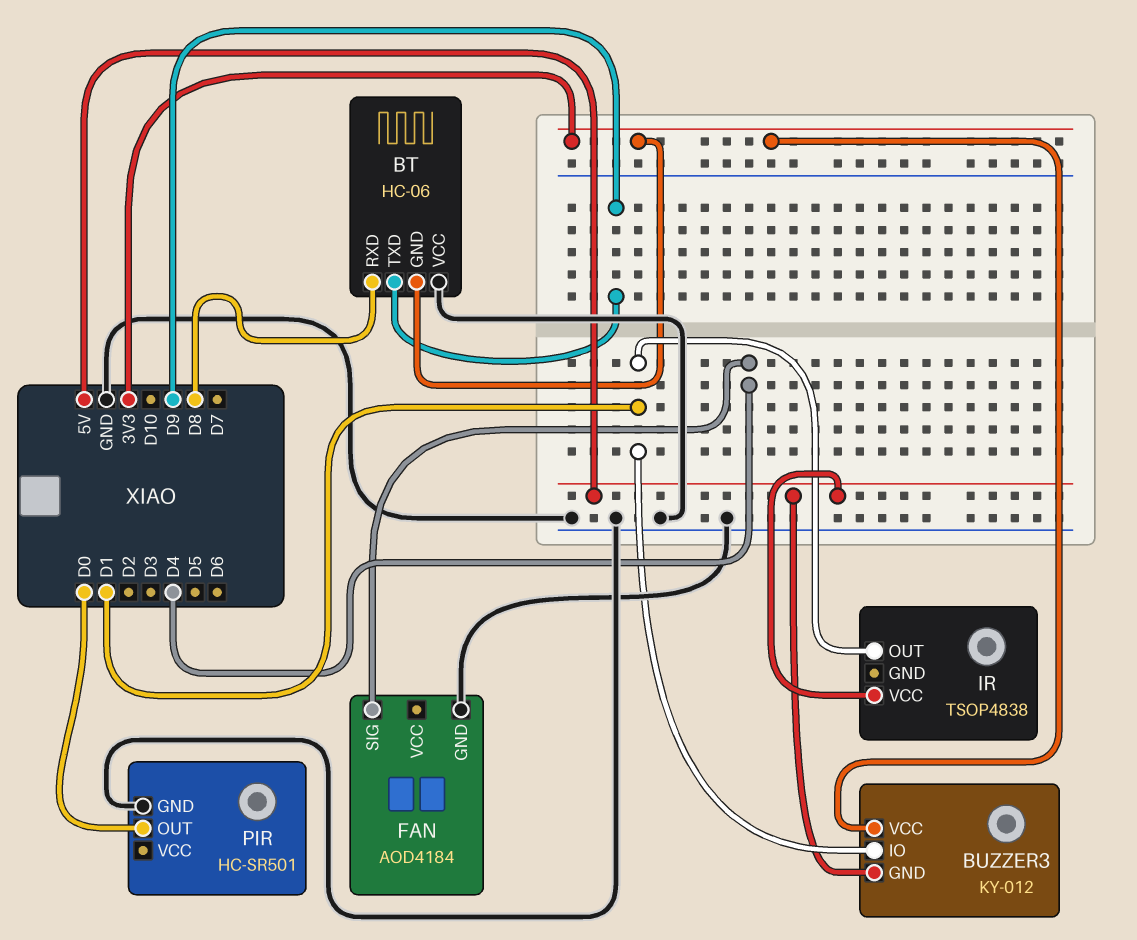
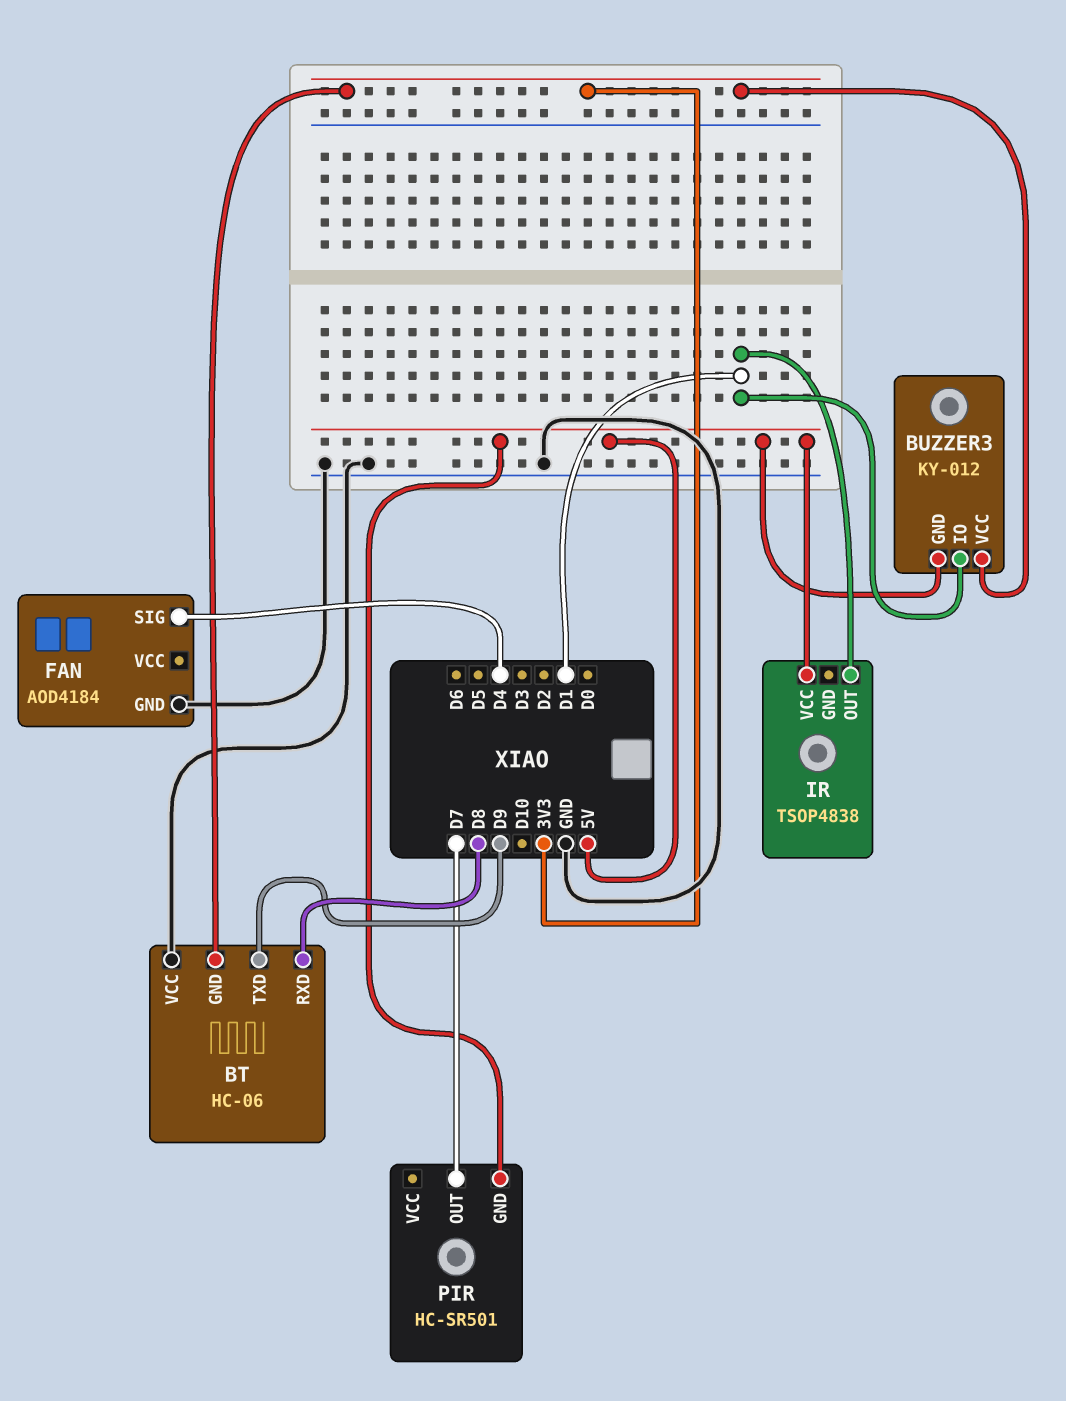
PIR pin GND: GND -> 5V
PIR pin OUT: D0 -> D7

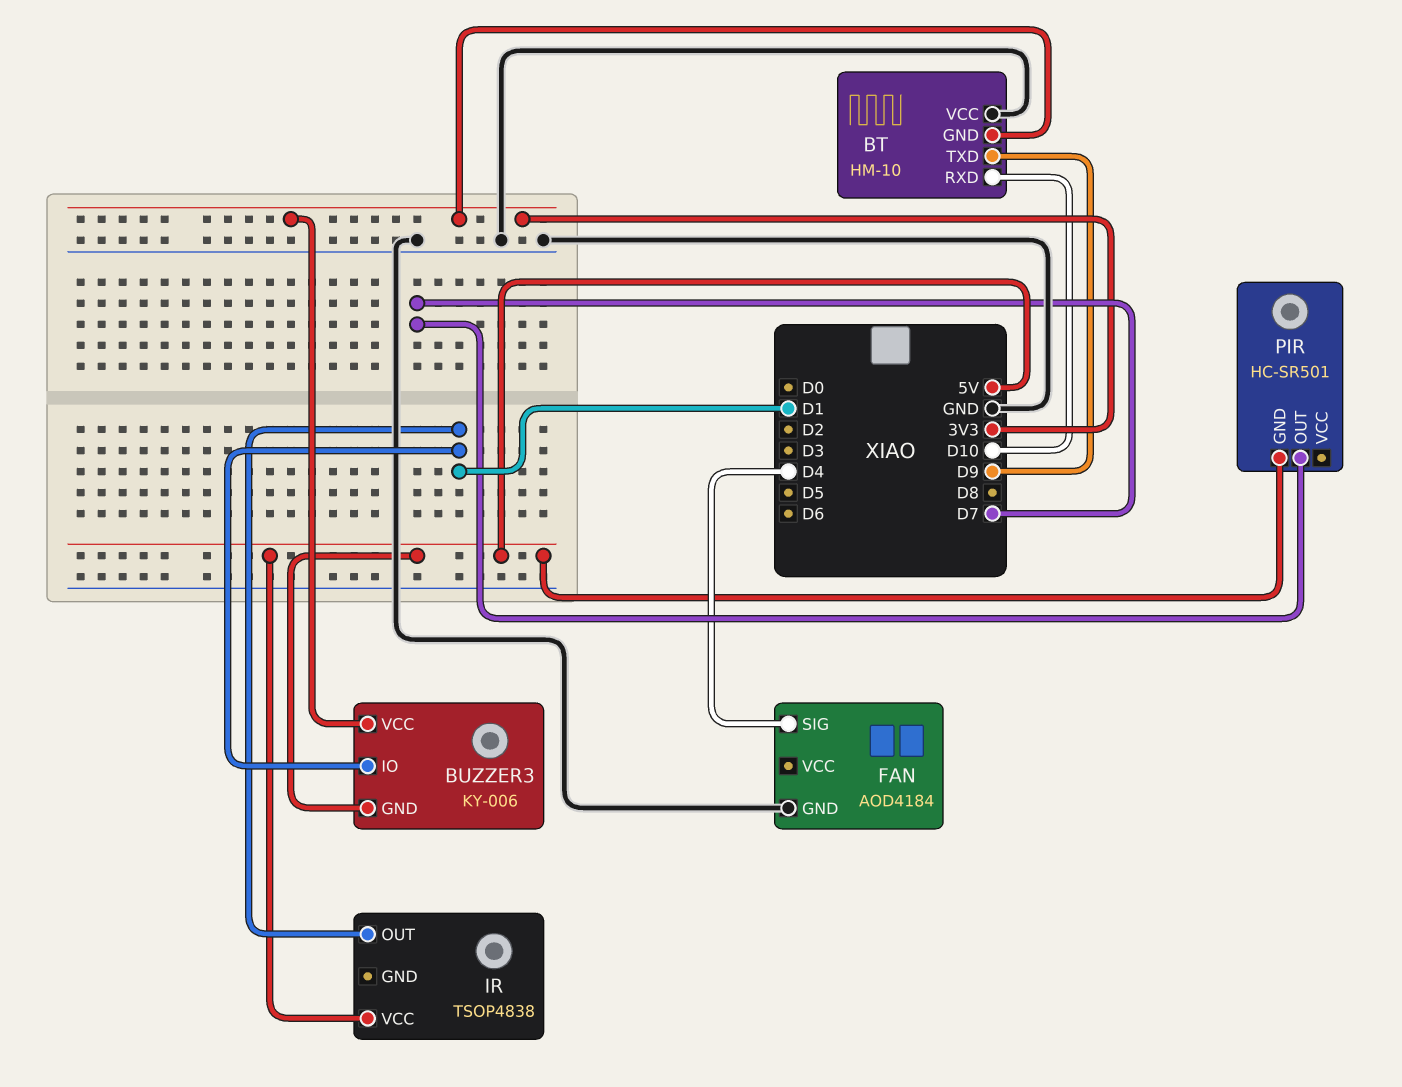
BT: HC-06 -> HM-10
BT pin RXD: D8 -> D10
BUZZER3: KY-012 -> KY-006

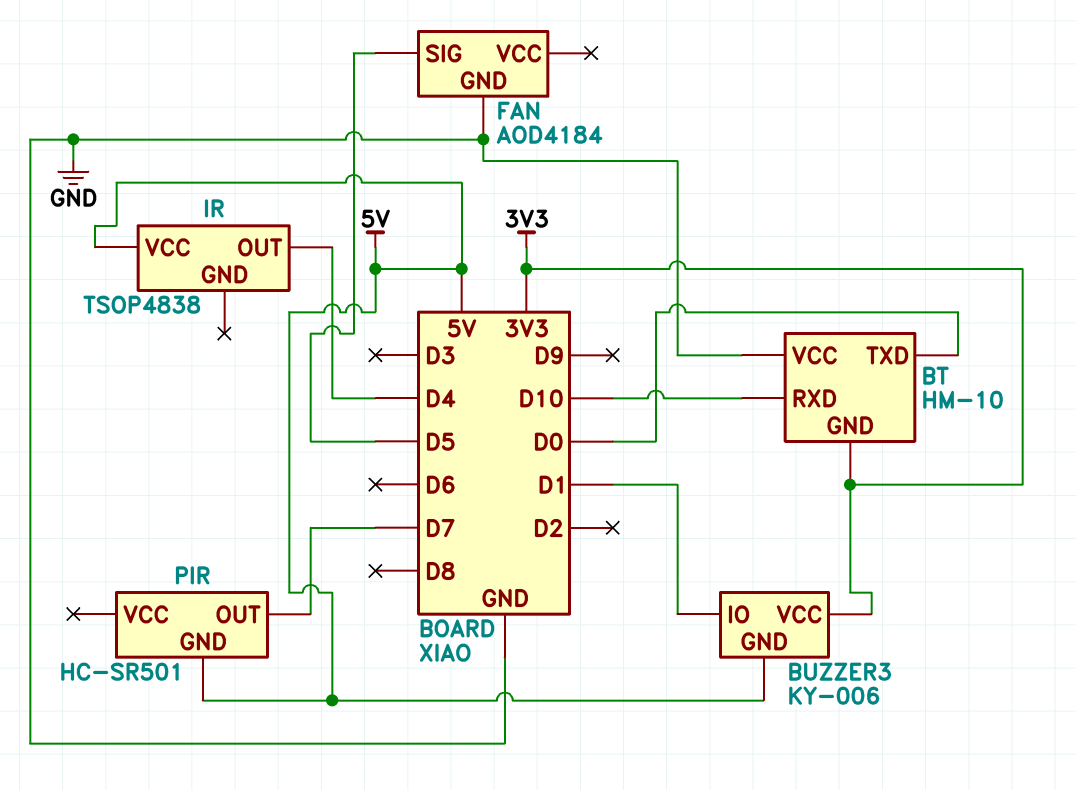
BT pin TXD: D9 -> D0
FAN pin SIG: D4 -> D5
IR pin OUT: D1 -> D4

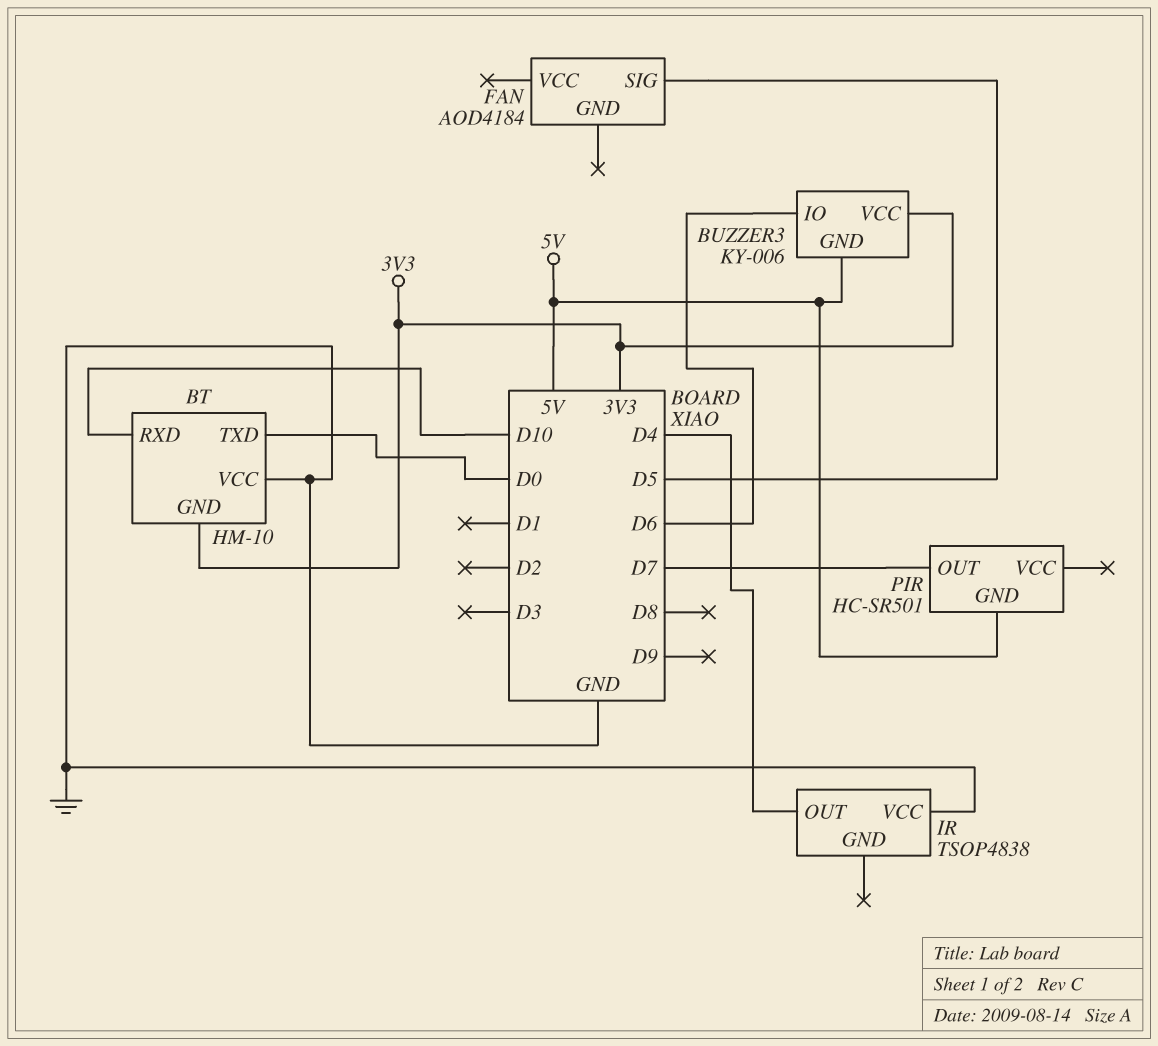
BUZZER3 pin IO: D1 -> D6
FAN pin GND: GND -> none
IR pin VCC: 5V -> GND

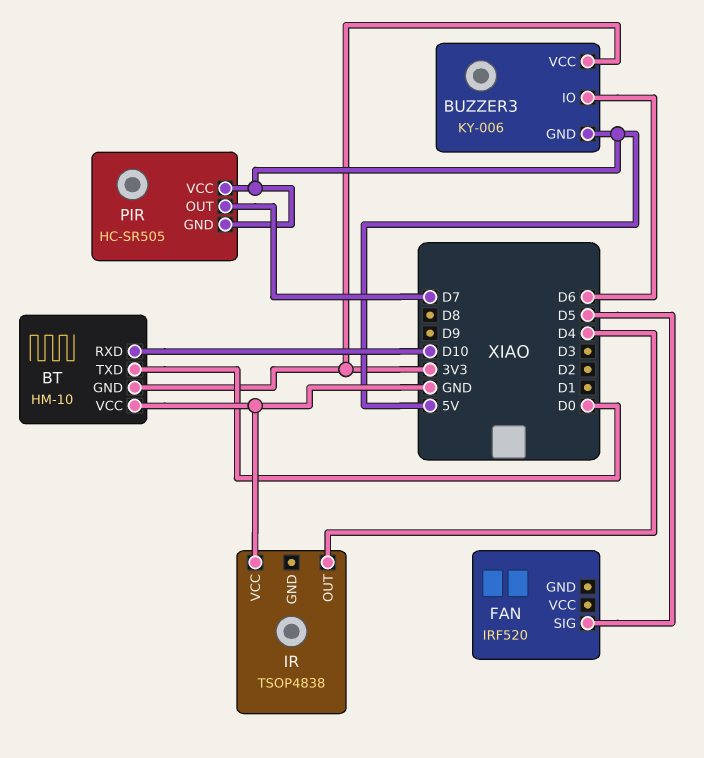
FAN: AOD4184 -> IRF520
PIR: HC-SR501 -> HC-SR505
PIR pin VCC: none -> 5V

